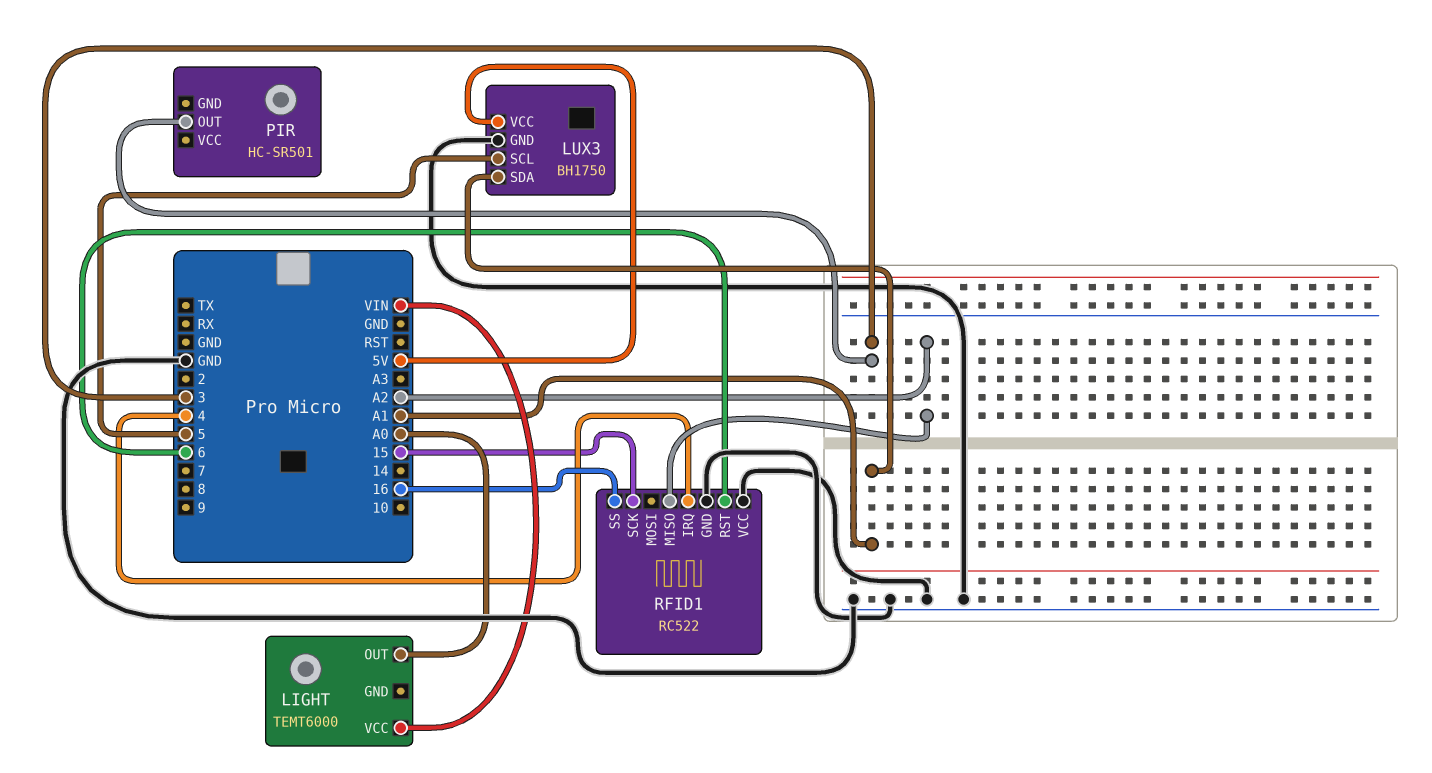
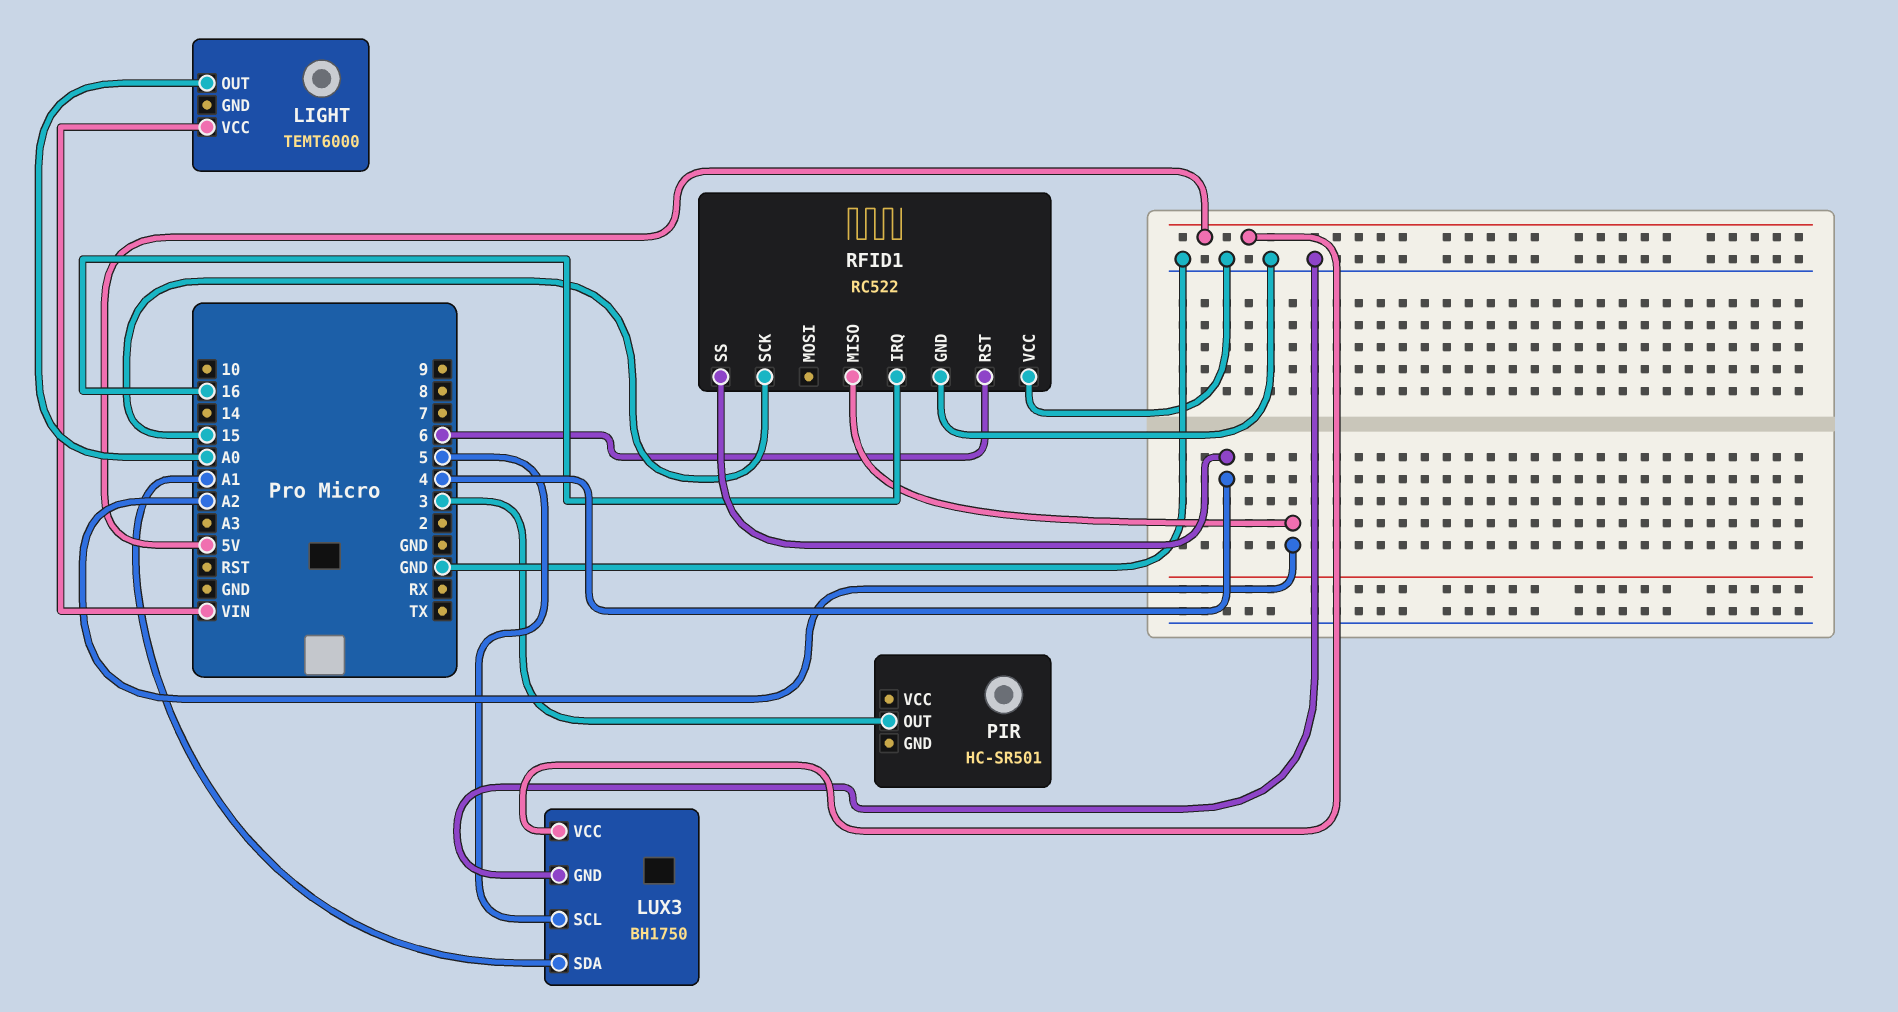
RFID1 pin IRQ: 4 -> 16
RFID1 pin SS: 16 -> 4

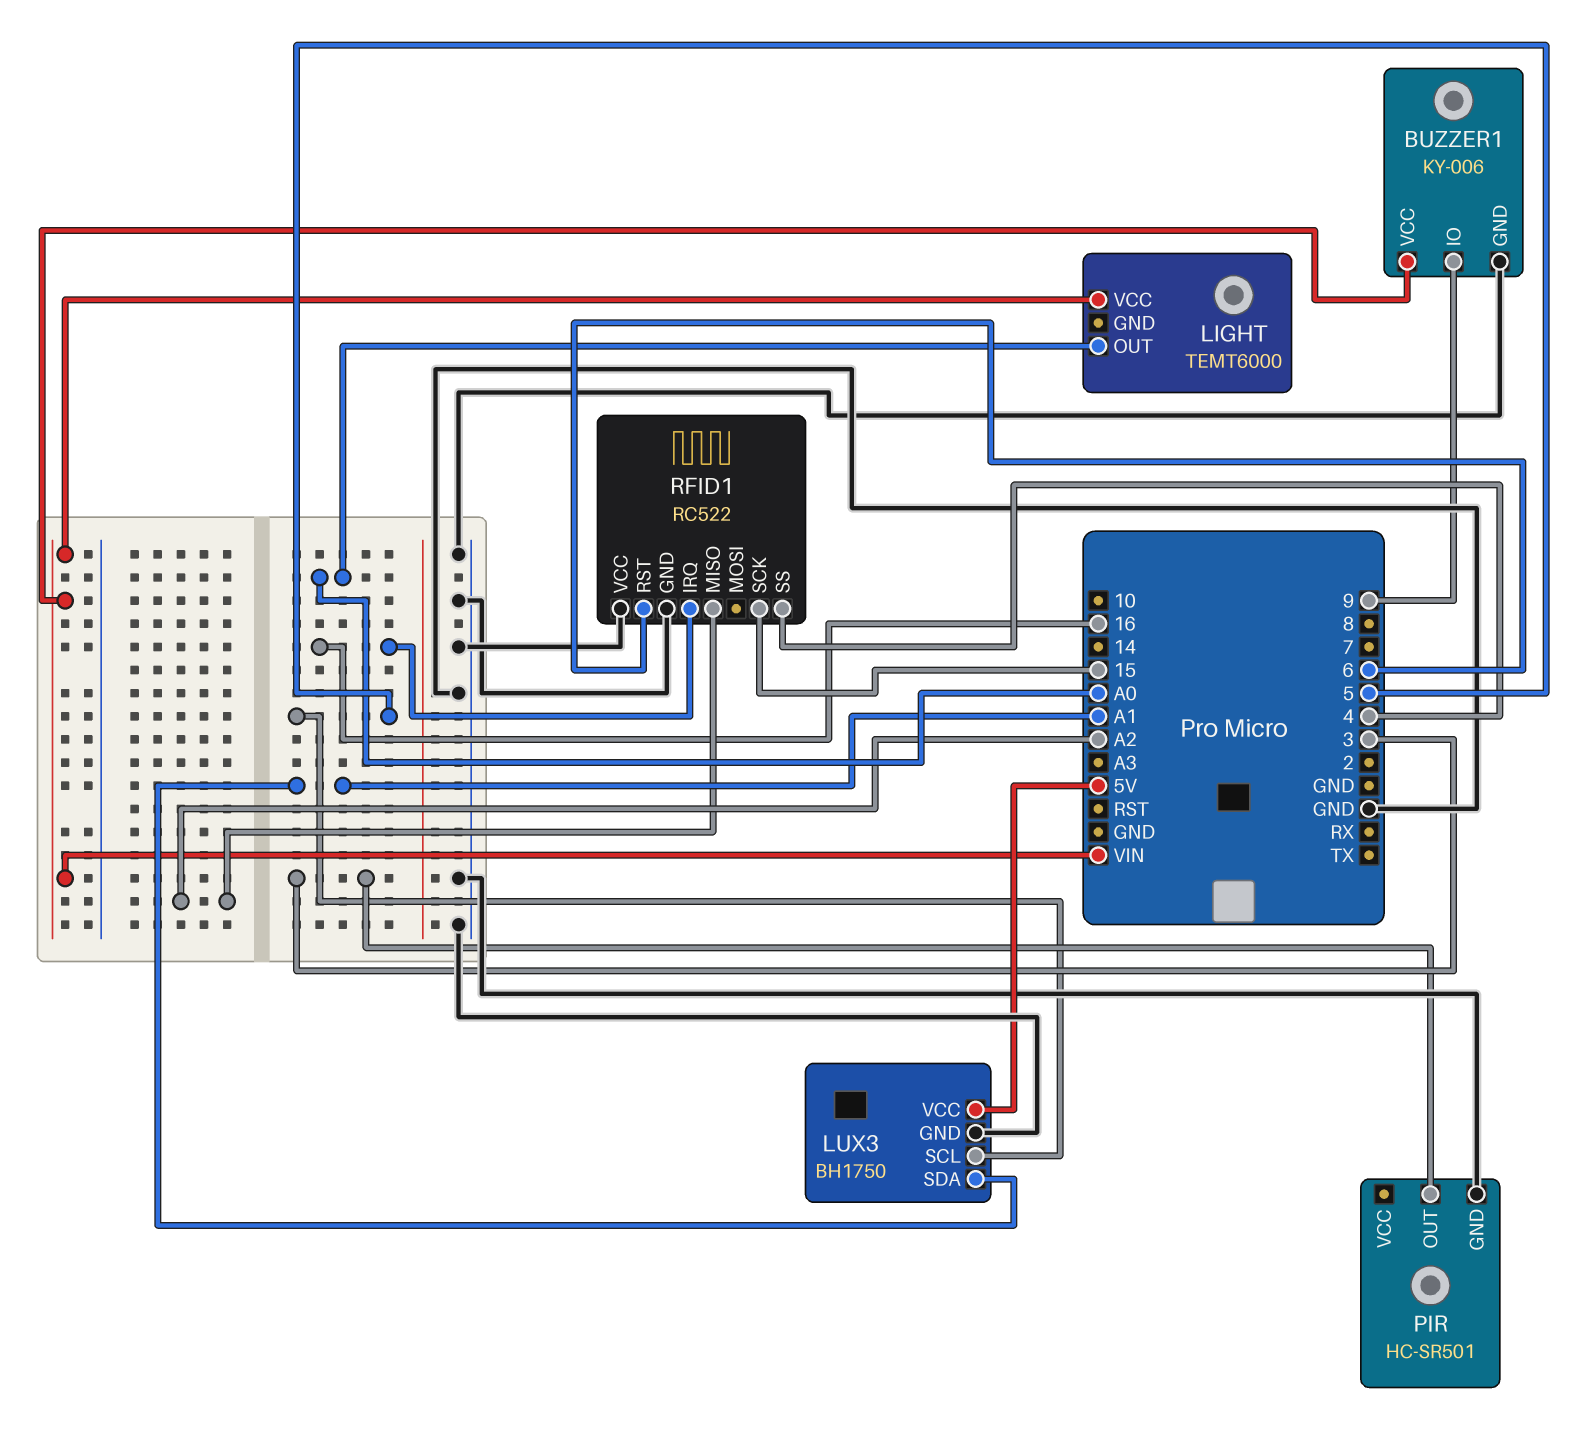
BUZZER1: none -> KY-006
BUZZER1 pin GND: none -> GND
BUZZER1 pin IO: none -> 9
BUZZER1 pin VCC: none -> VIN
PIR pin GND: none -> GND

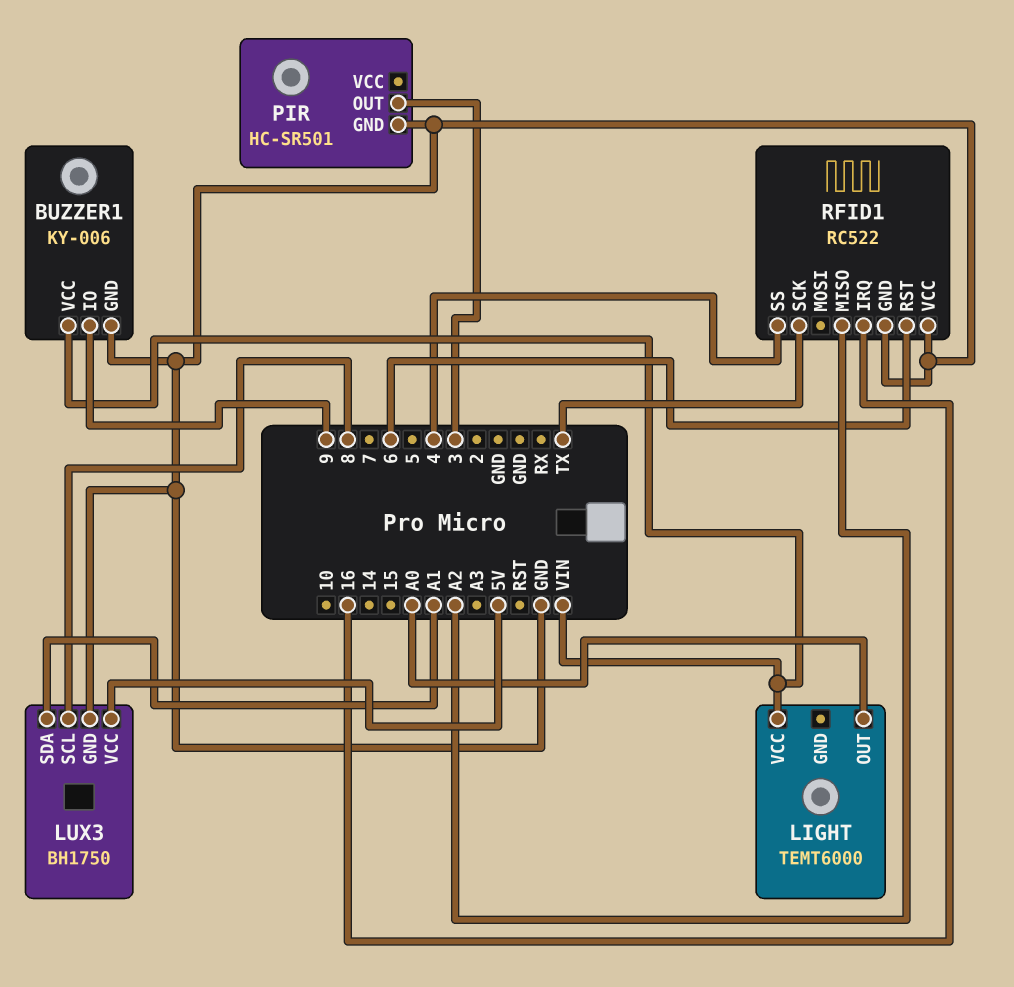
LUX3 pin SCL: 5 -> 8
RFID1 pin SCK: 15 -> TX

